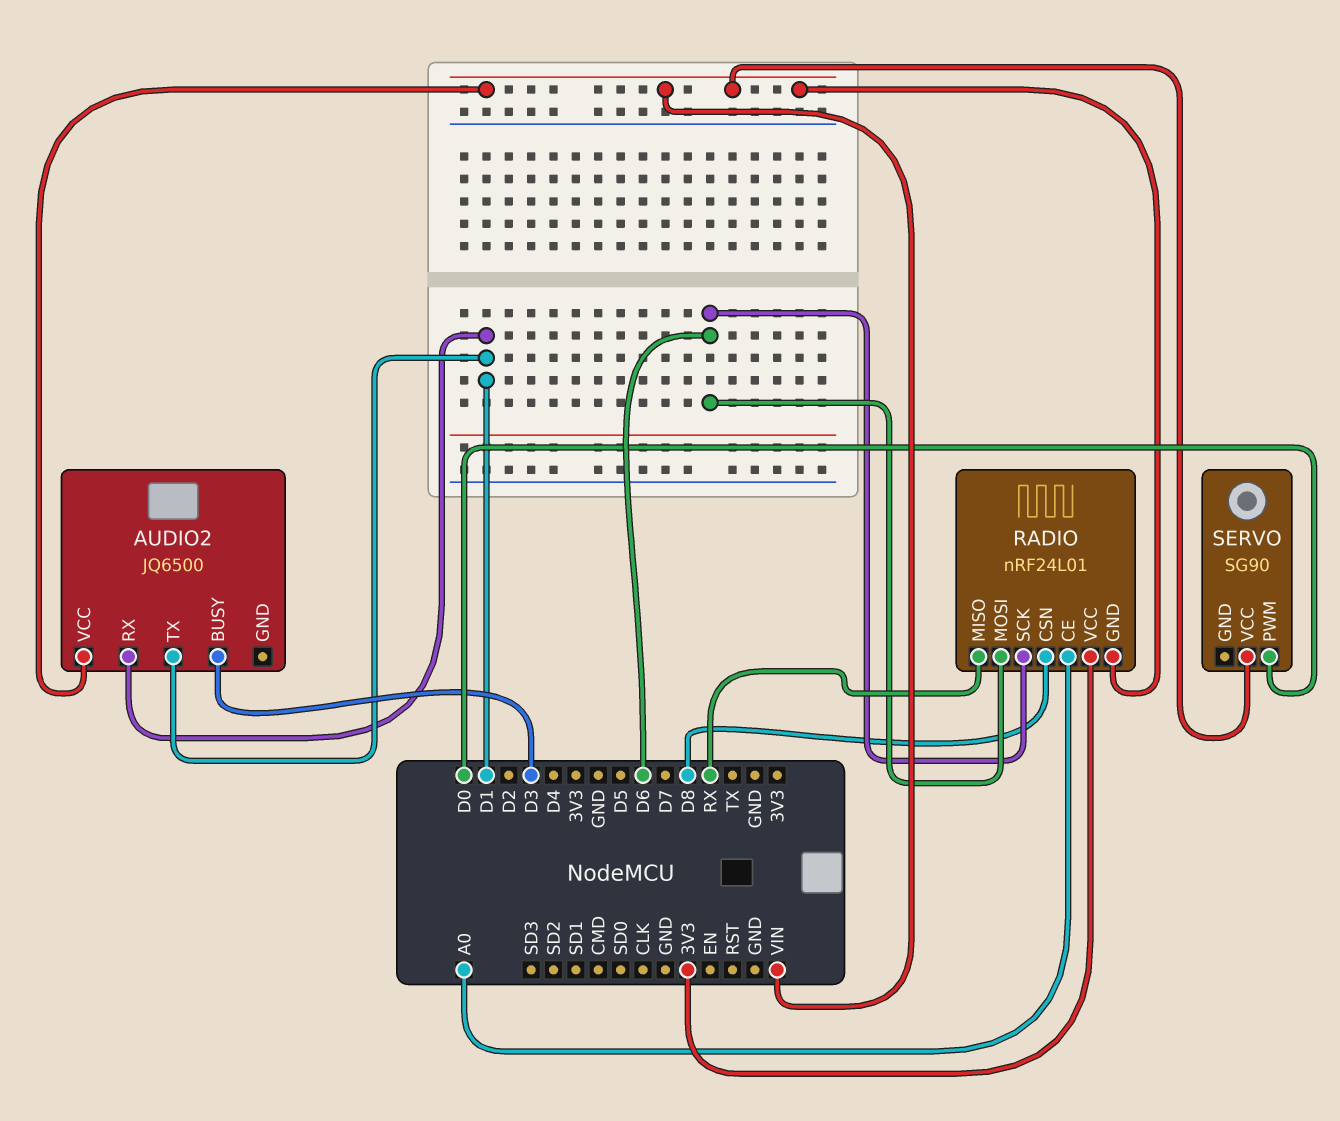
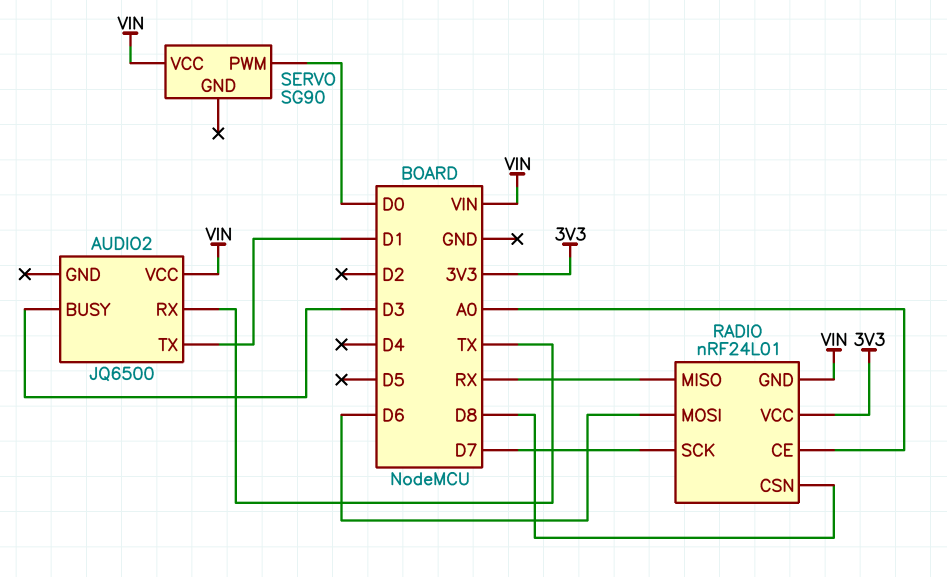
AUDIO2 pin RX: D1 -> TX
RADIO pin SCK: D6 -> D7

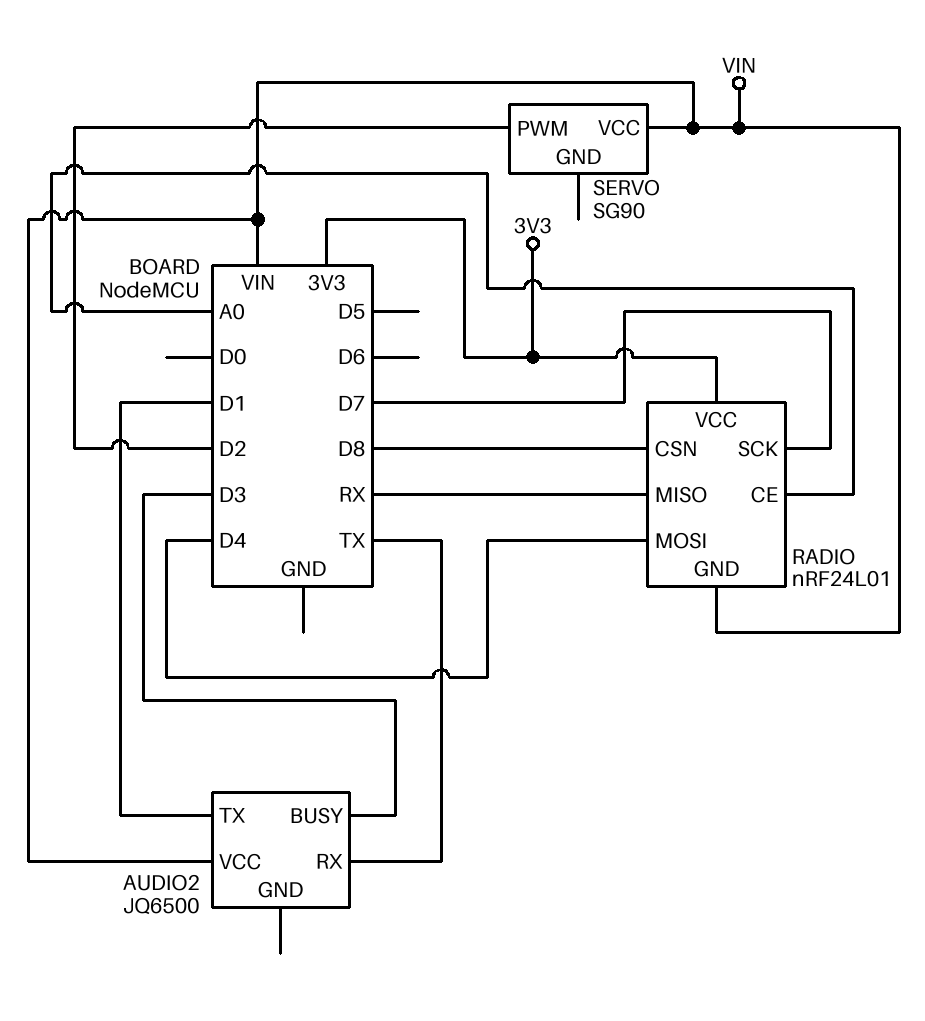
RADIO pin MOSI: D6 -> D4
SERVO pin PWM: D0 -> D2

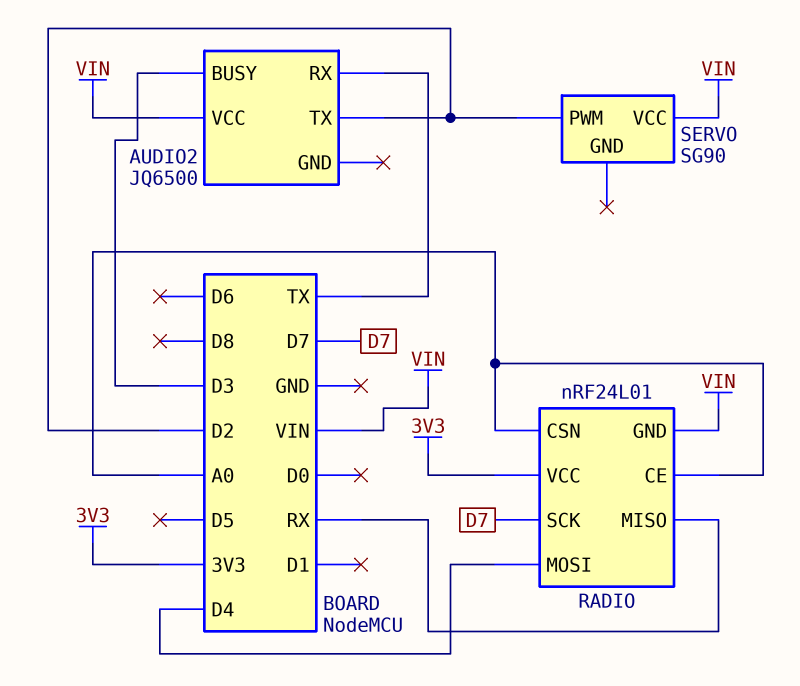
AUDIO2 pin TX: D1 -> D2
RADIO pin CSN: D8 -> A0

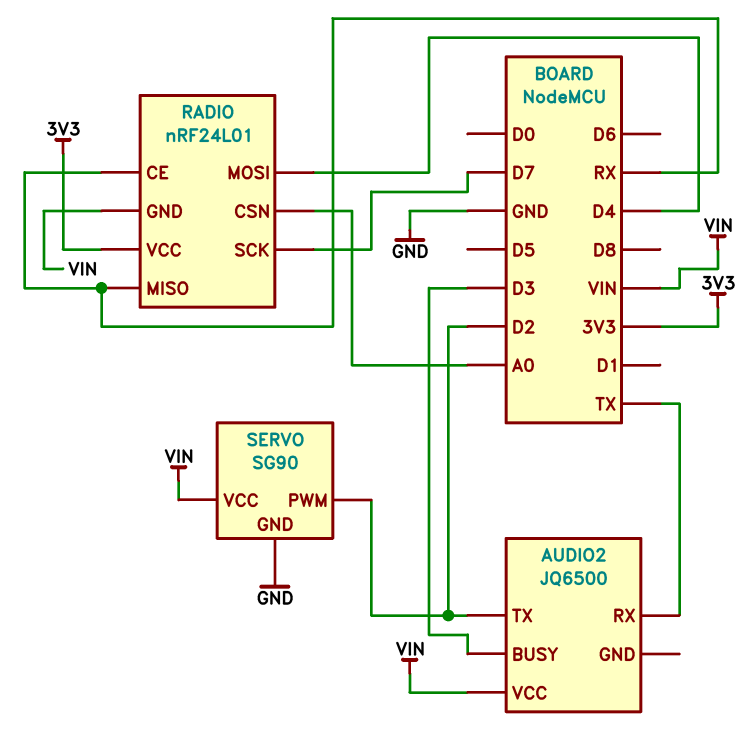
RADIO pin CE: A0 -> RX
SERVO pin GND: none -> GND

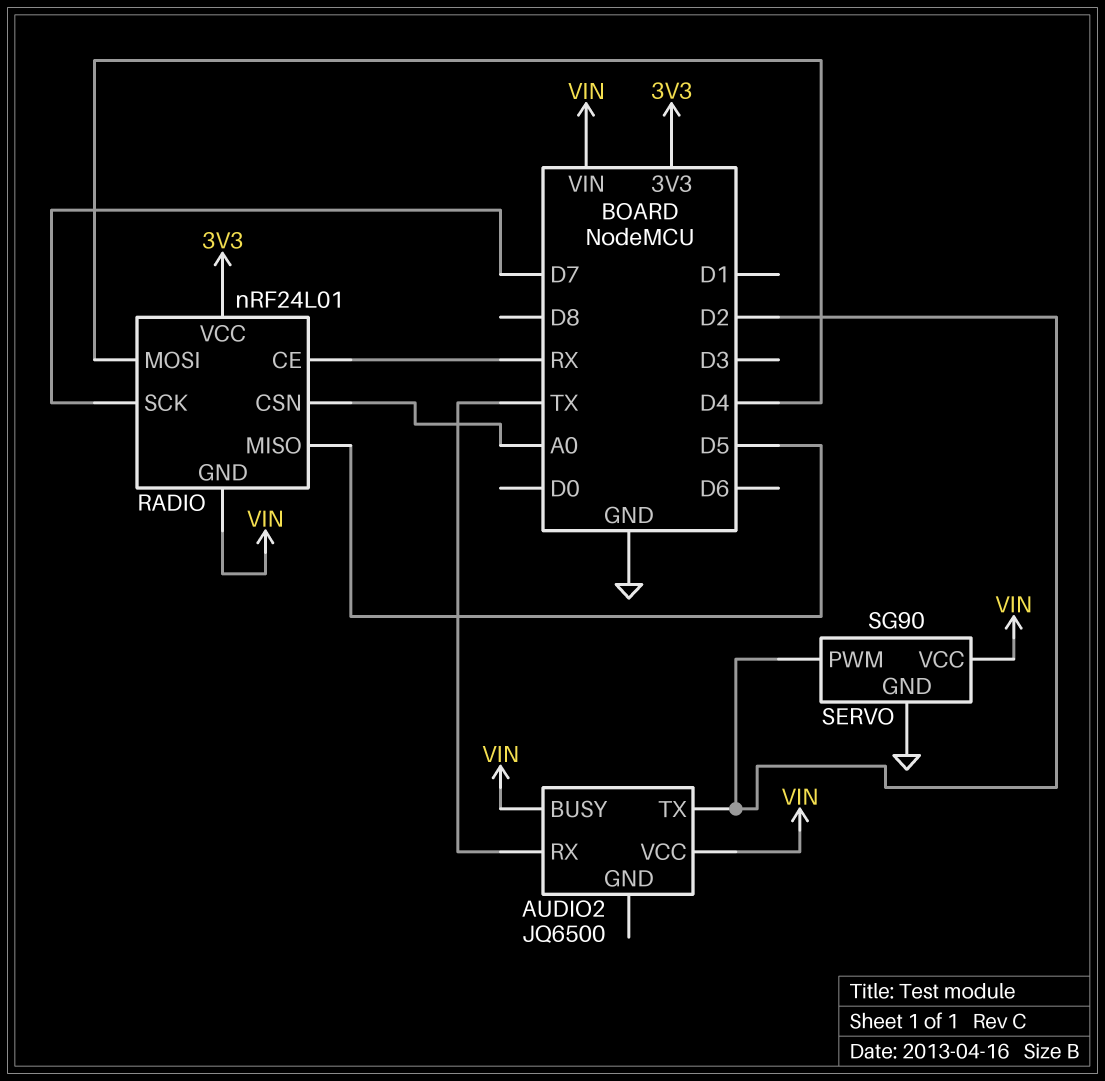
AUDIO2 pin BUSY: D3 -> VIN
RADIO pin MISO: RX -> D5

